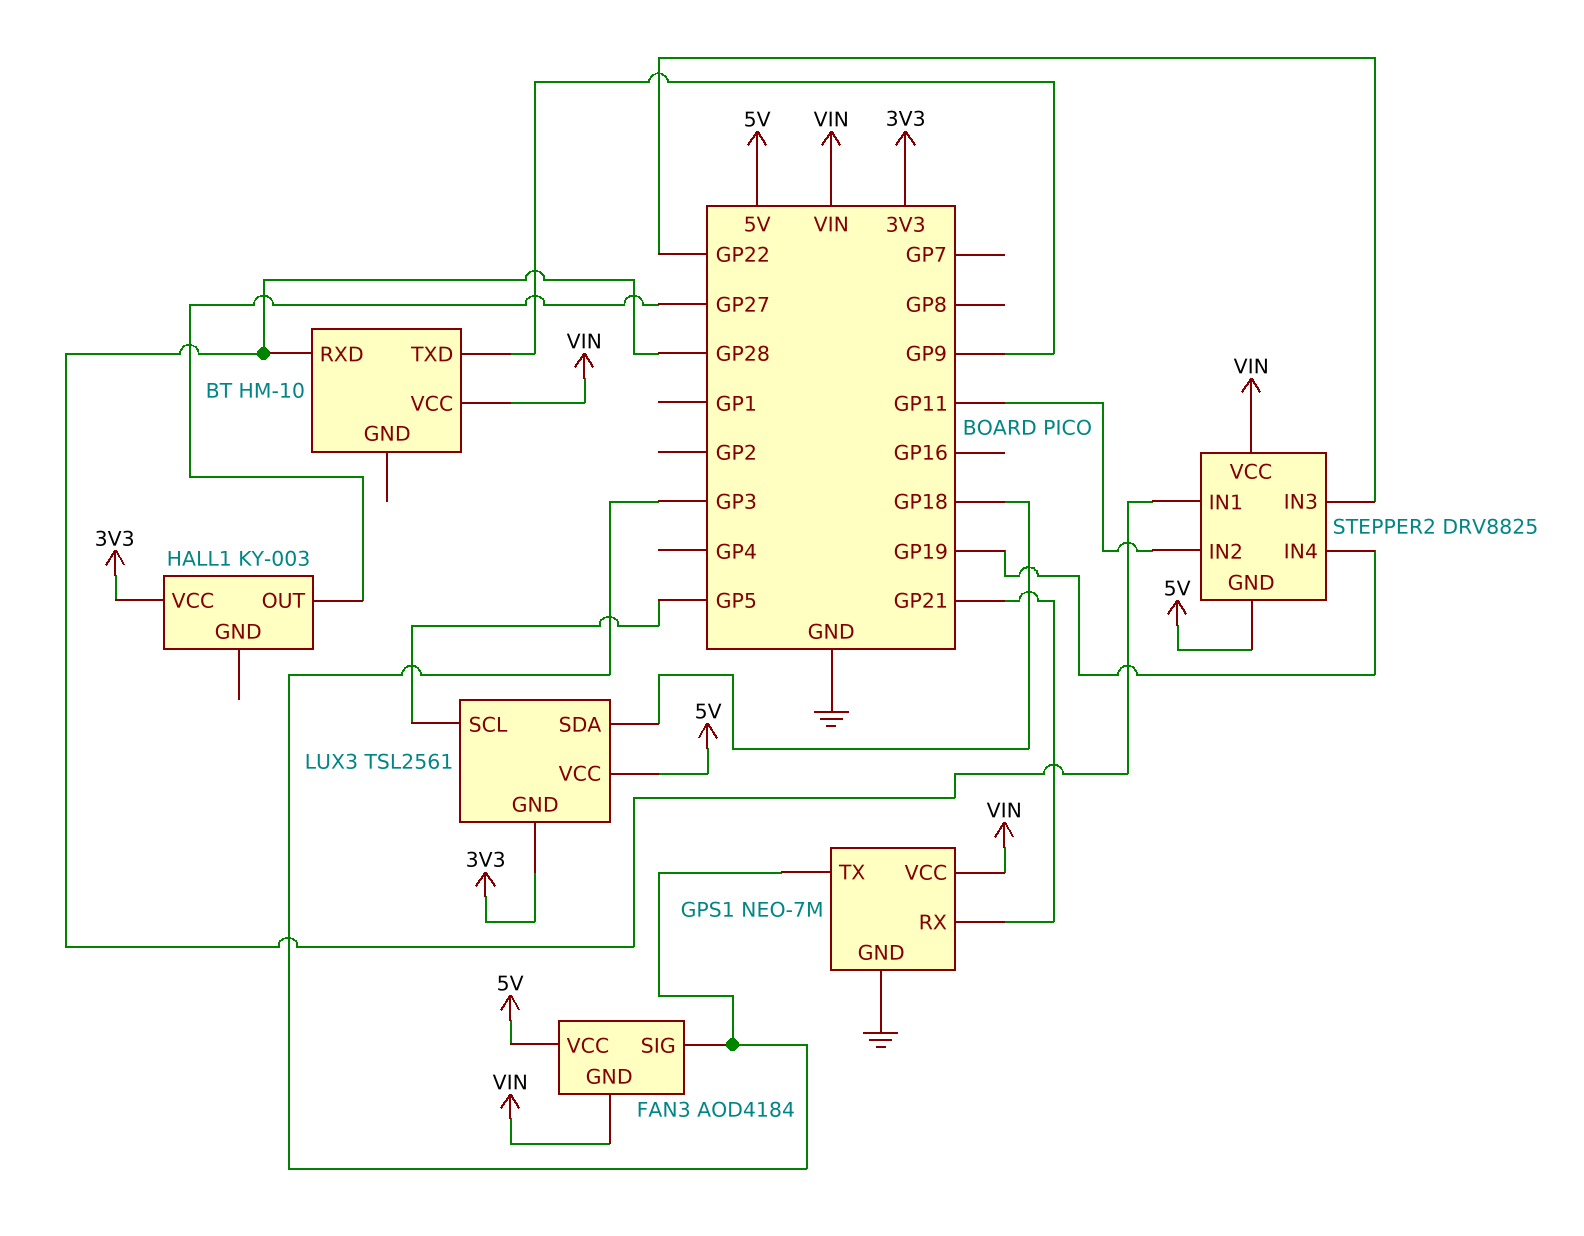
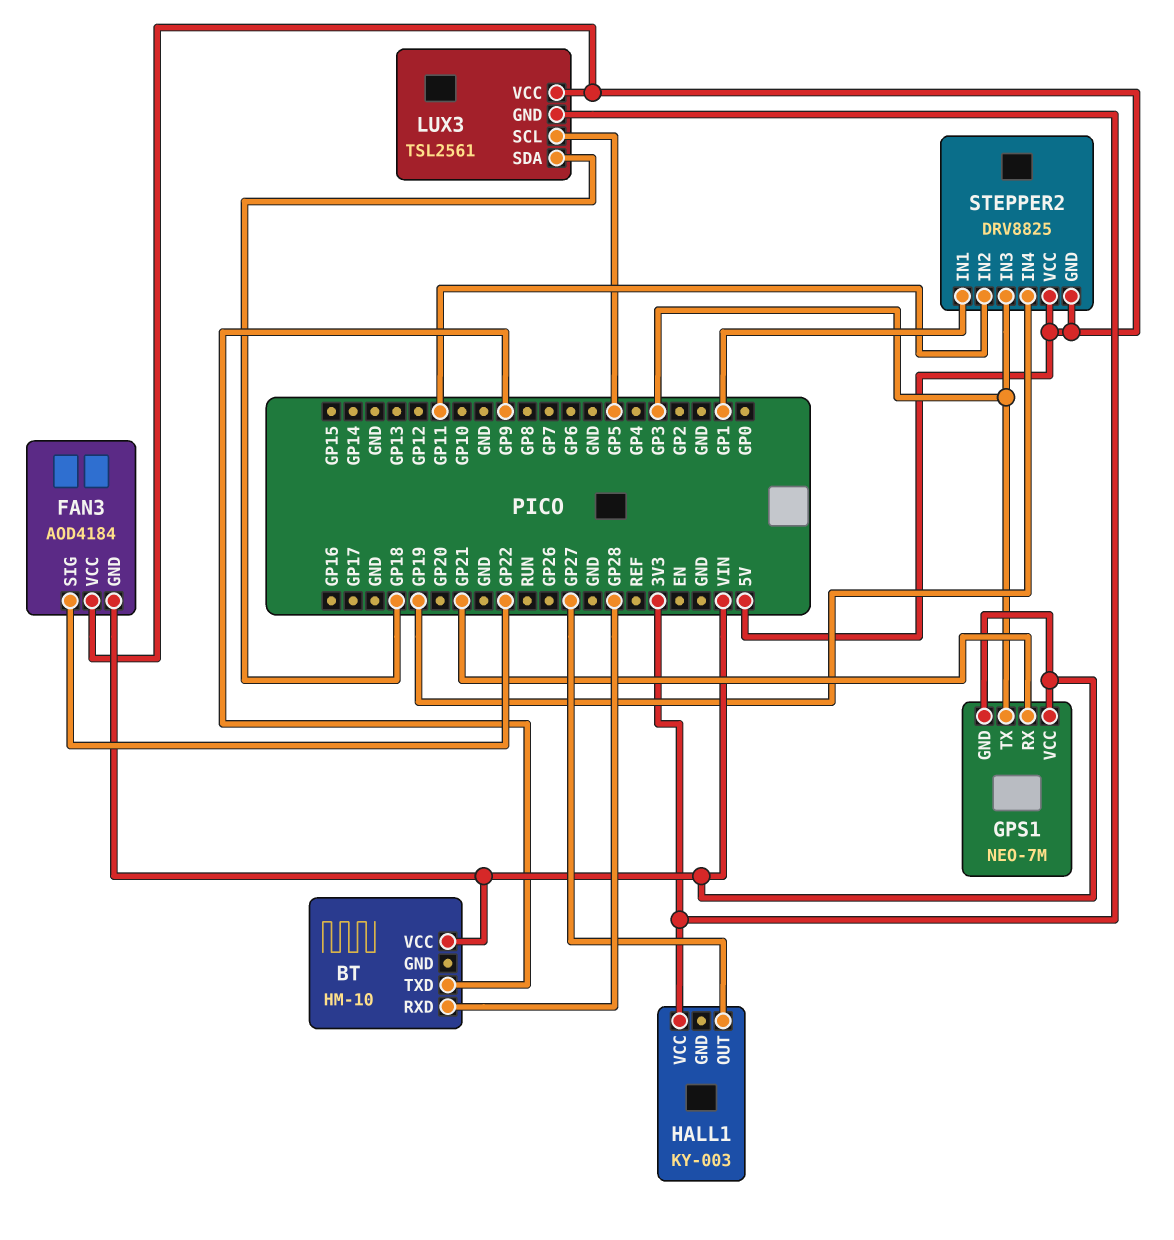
FAN3 pin SIG: GP3 -> GP22
GPS1 pin GND: GND -> VIN
STEPPER2 pin IN1: GP28 -> GP1
STEPPER2 pin IN3: GP22 -> GP3
STEPPER2 pin VCC: VIN -> 5V

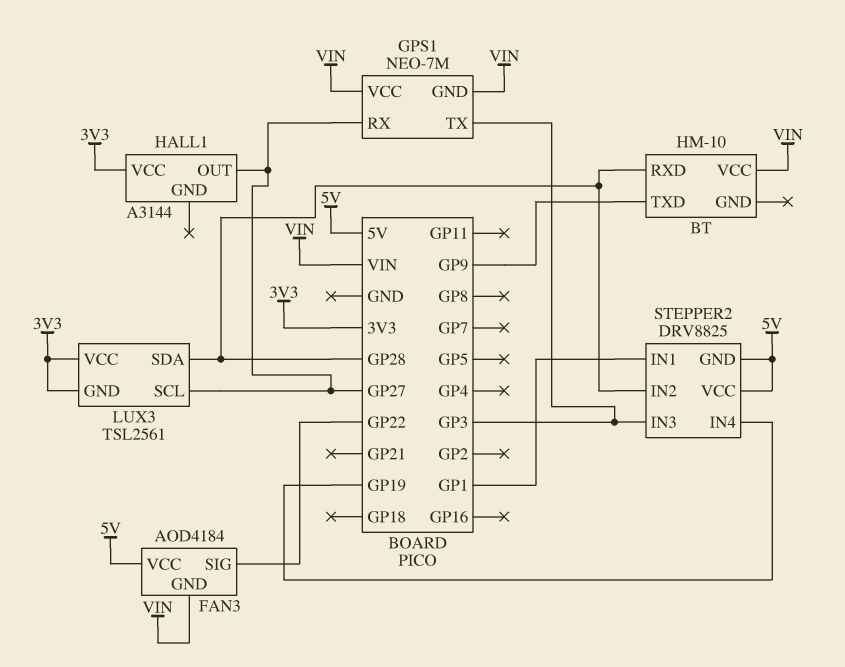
GPS1 pin RX: GP21 -> GP27
HALL1: KY-003 -> A3144
LUX3 pin SCL: GP5 -> GP27
LUX3 pin SDA: GP18 -> GP28
LUX3 pin VCC: 5V -> 3V3
STEPPER2 pin IN2: GP11 -> GP28

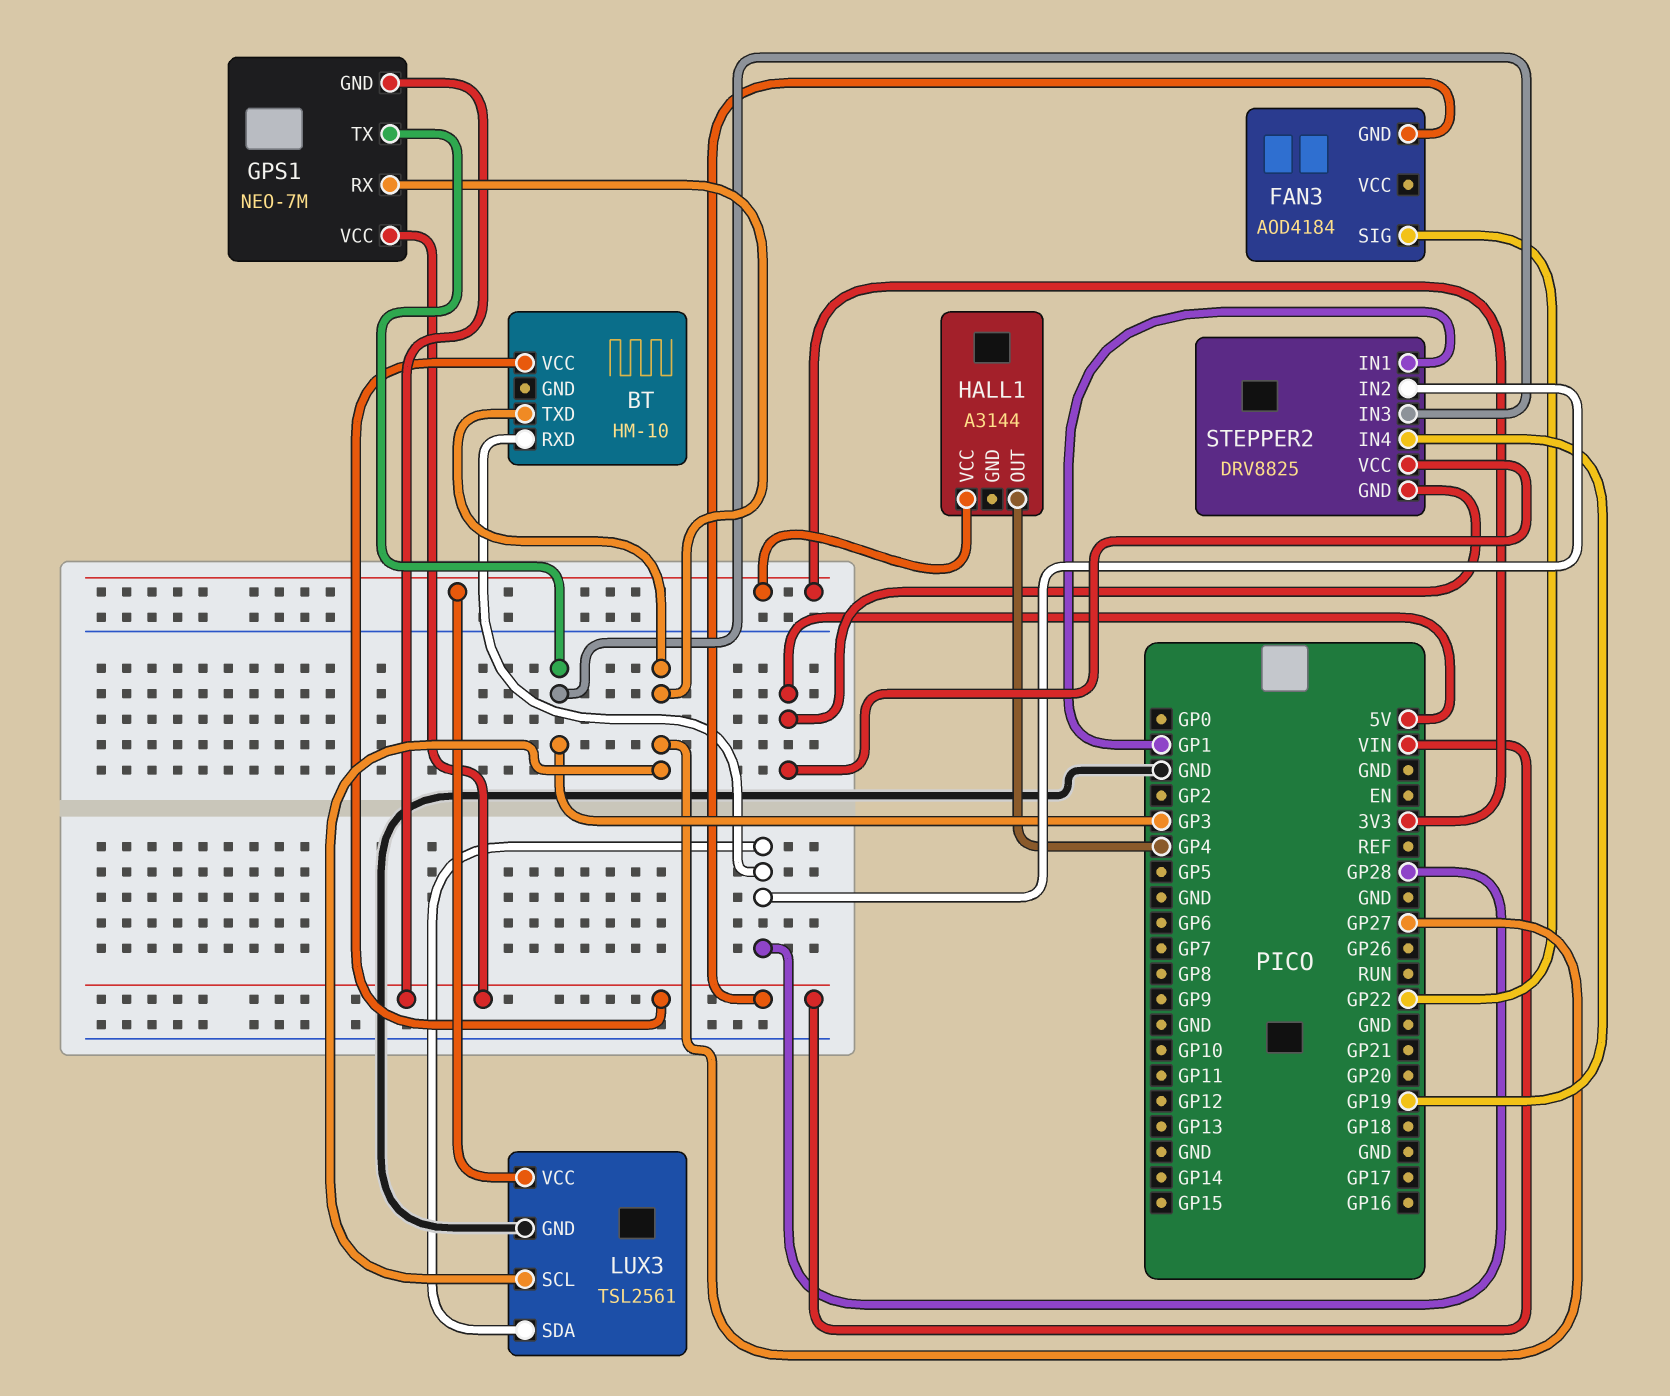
BT pin TXD: GP9 -> GP27
FAN3 pin VCC: 5V -> none
HALL1 pin OUT: GP27 -> GP4
LUX3 pin GND: 3V3 -> GND

